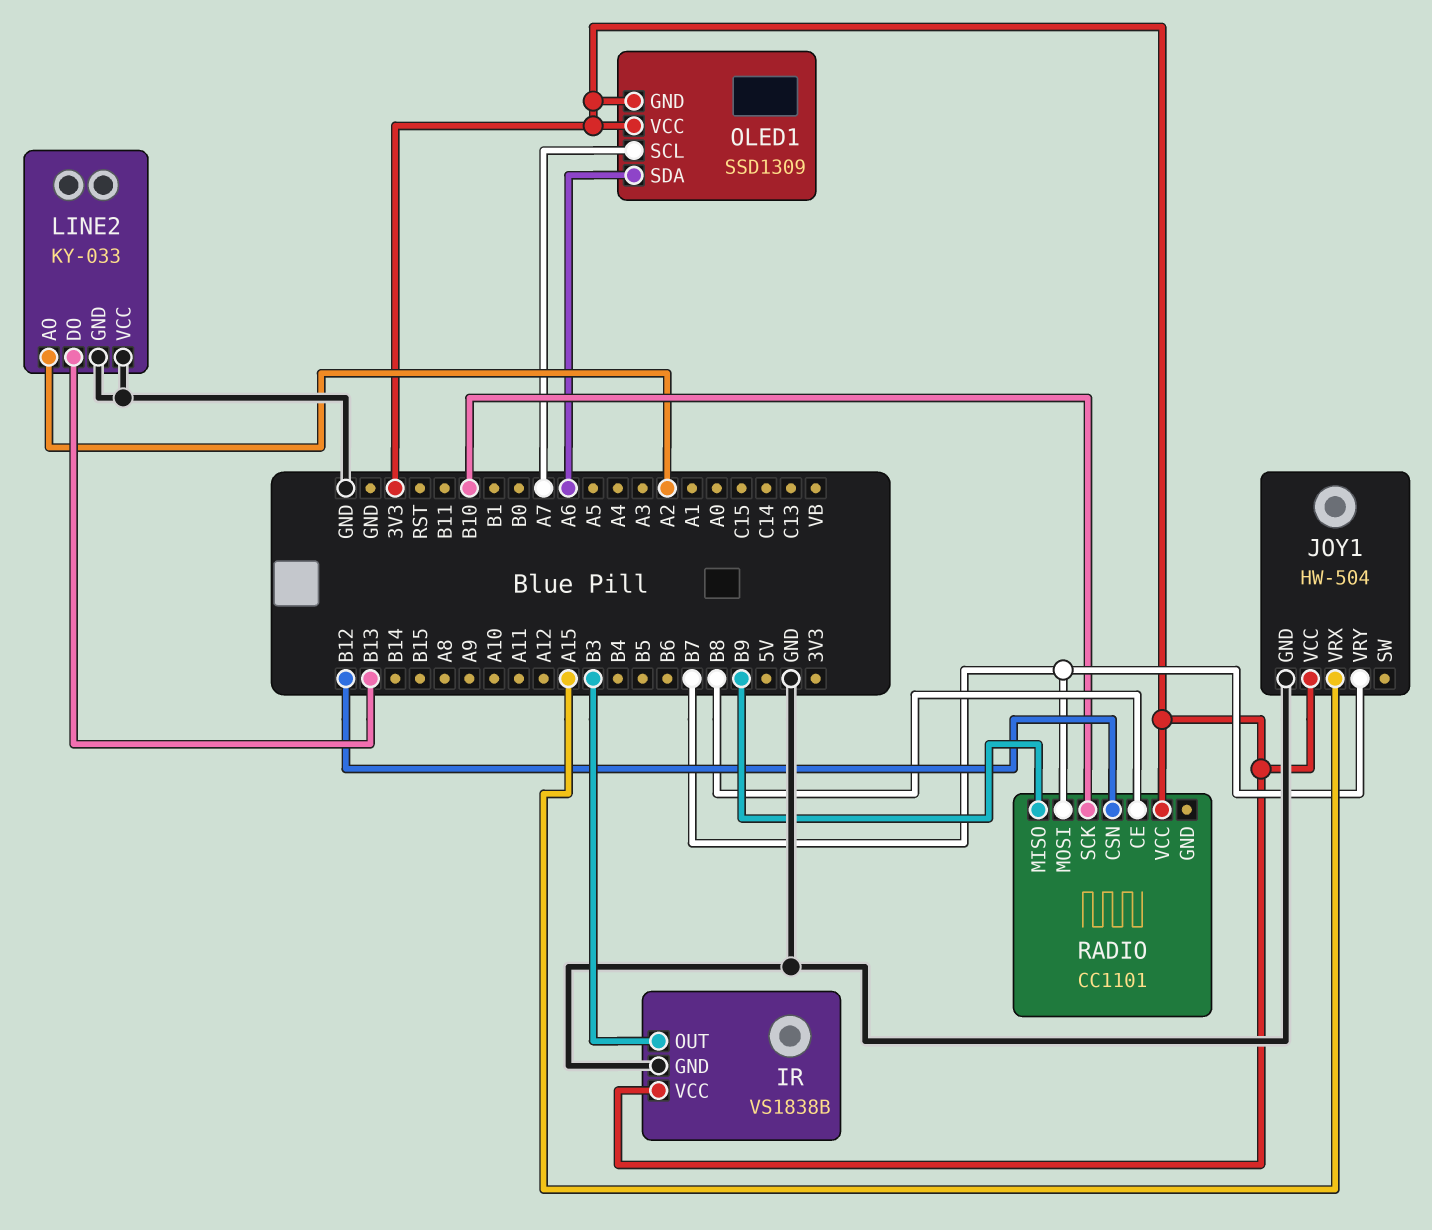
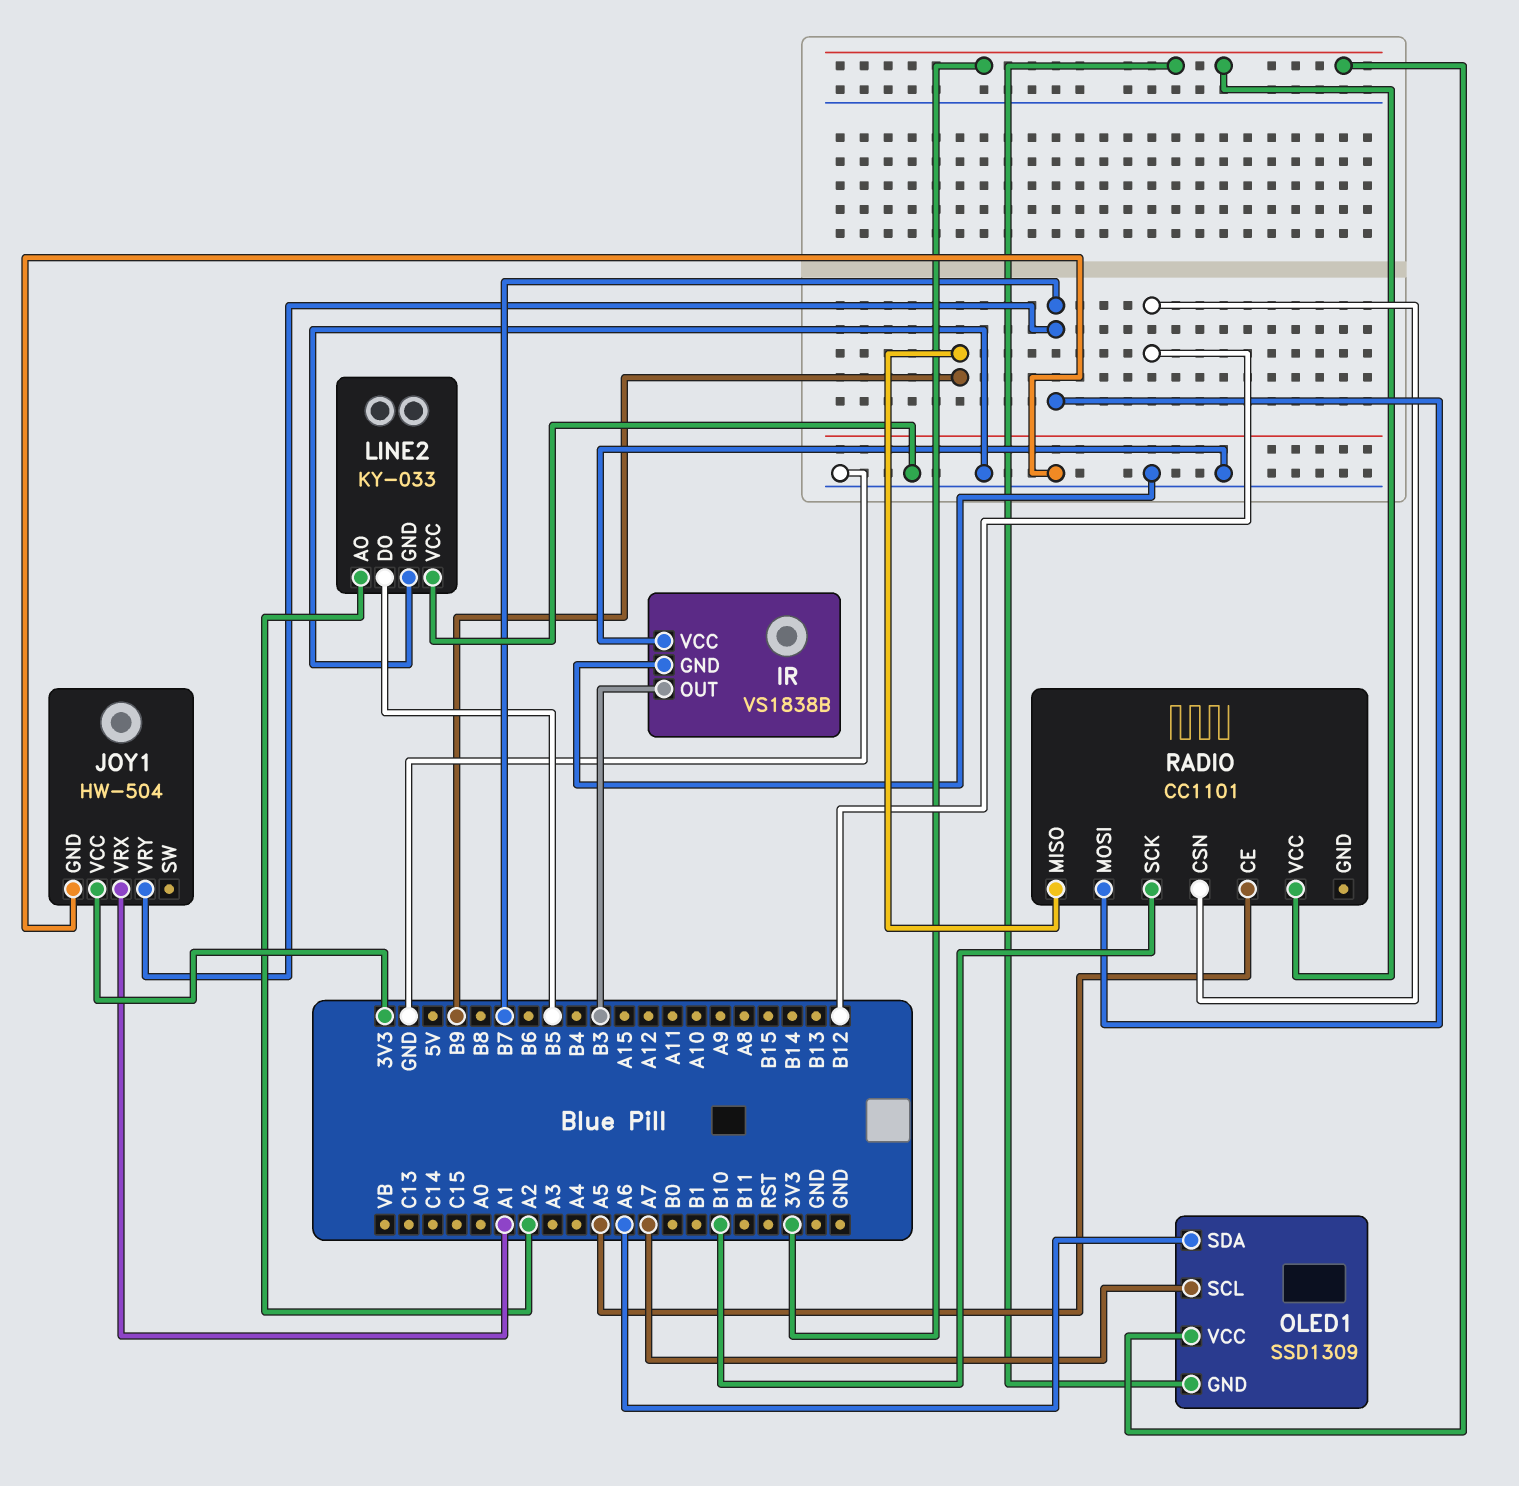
IR pin VCC: 3V3 -> GND
JOY1 pin VRX: A15 -> A1
LINE2 pin DO: B13 -> B5
RADIO pin CE: B8 -> A5

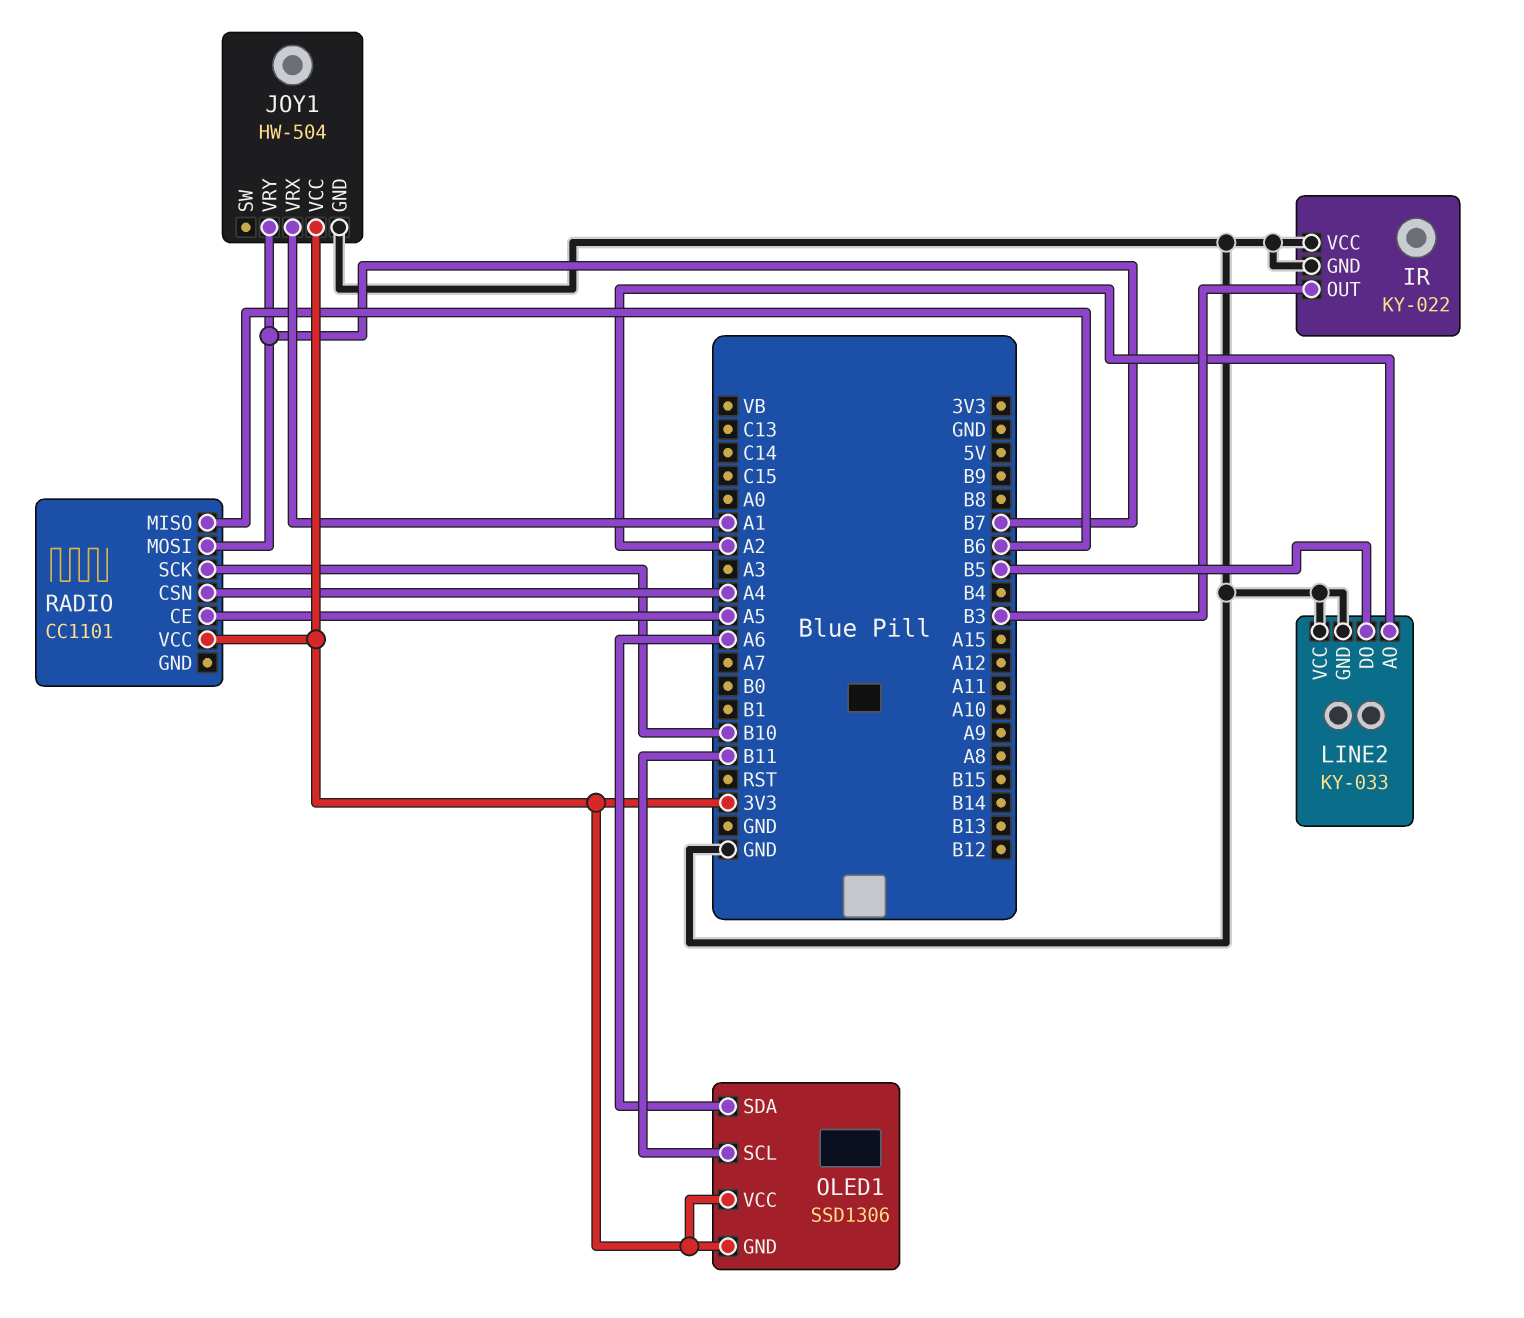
IR: VS1838B -> KY-022
OLED1: SSD1309 -> SSD1306
OLED1 pin SCL: A7 -> B11
RADIO pin CSN: B12 -> A4
RADIO pin MISO: B9 -> B6

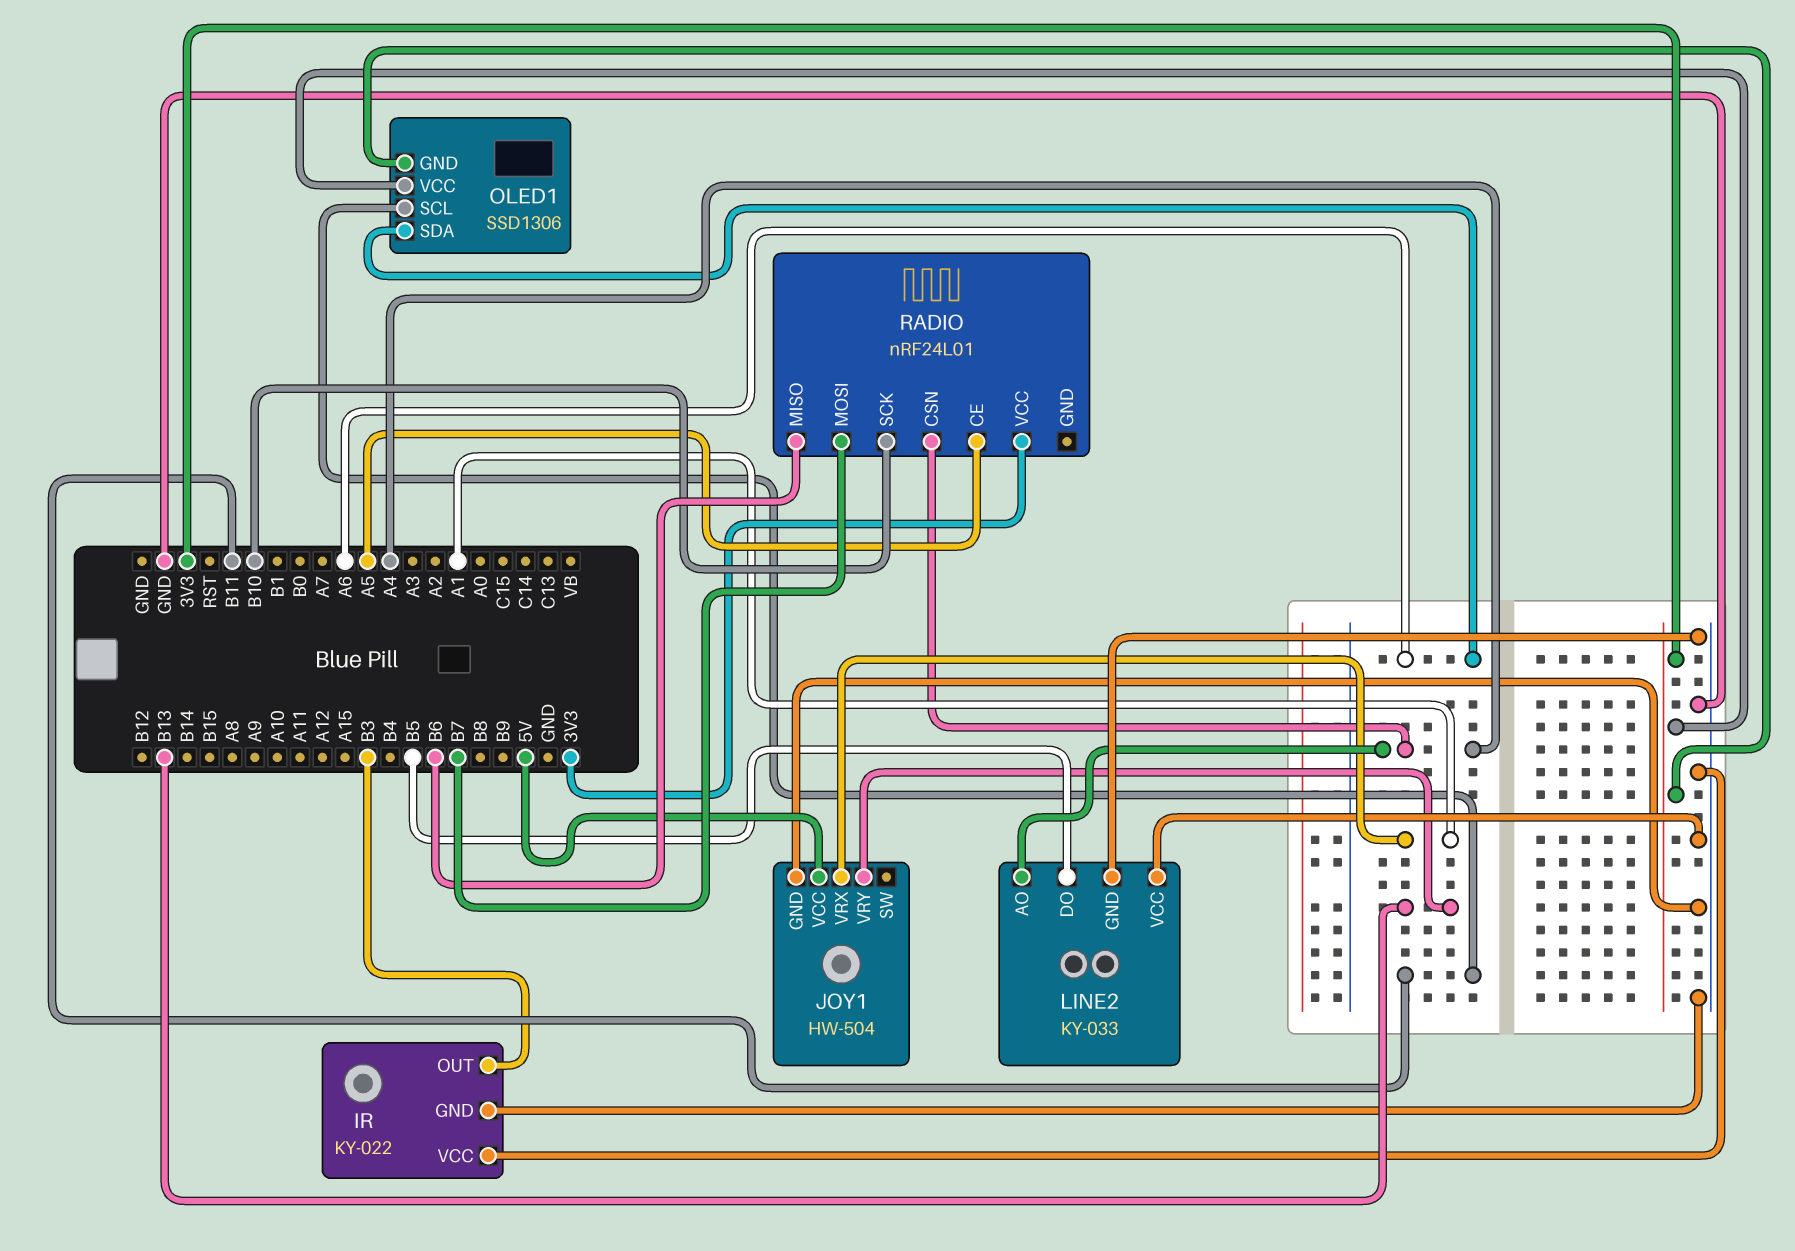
JOY1 pin VCC: 3V3 -> 5V
JOY1 pin VRY: B7 -> B13
LINE2 pin AO: A2 -> A4
RADIO: CC1101 -> nRF24L01

